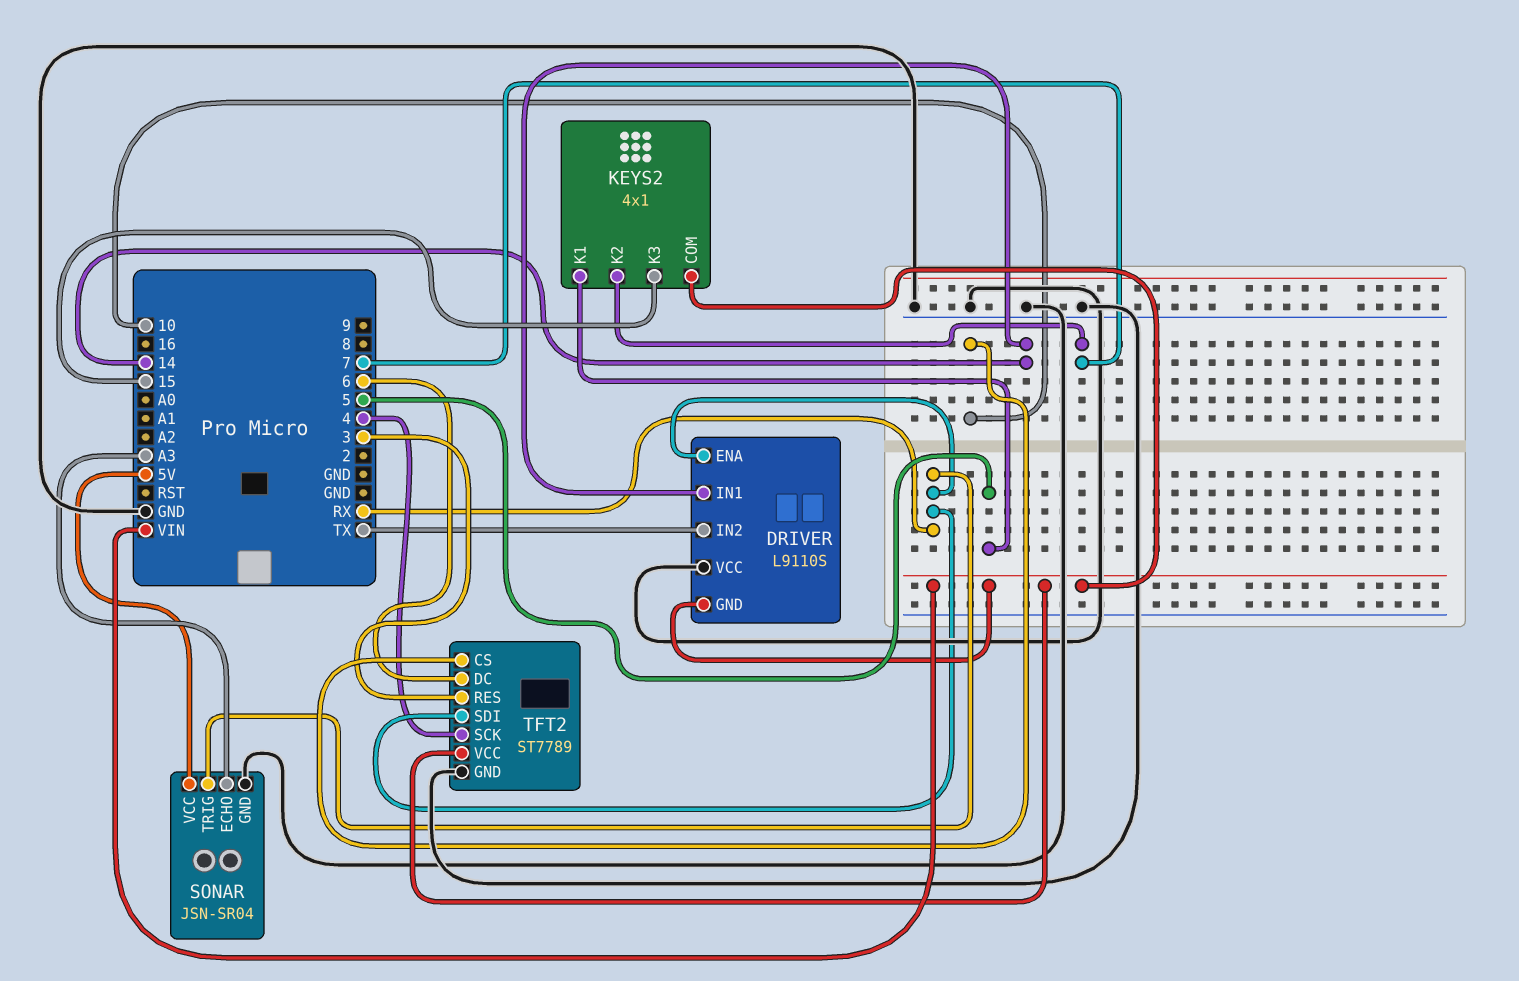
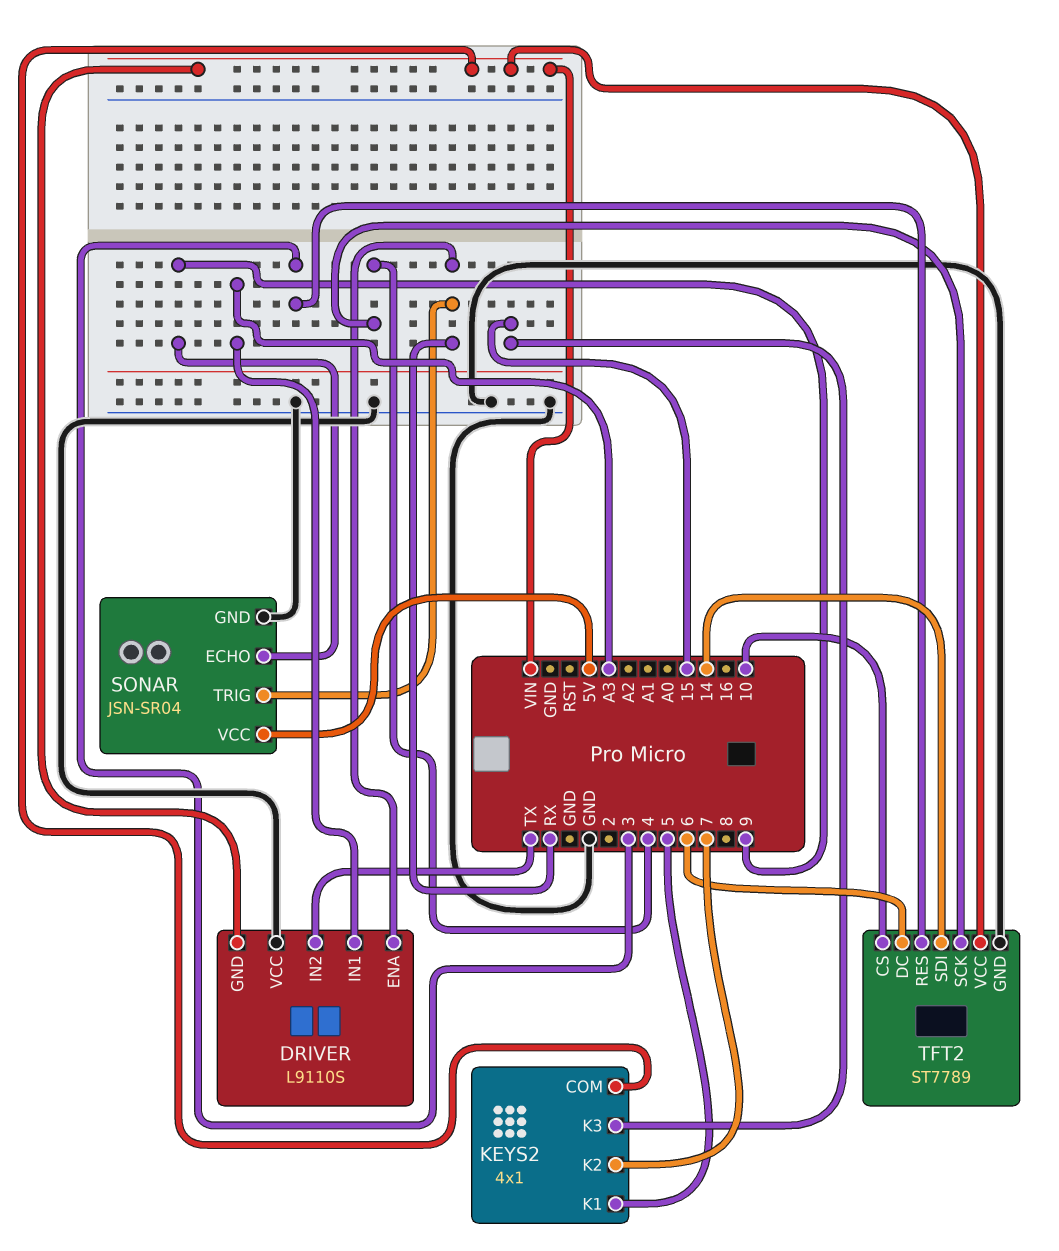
DRIVER pin IN1: 14 -> A3
SONAR pin ECHO: A3 -> 9
TFT2 pin SDI: RX -> 14

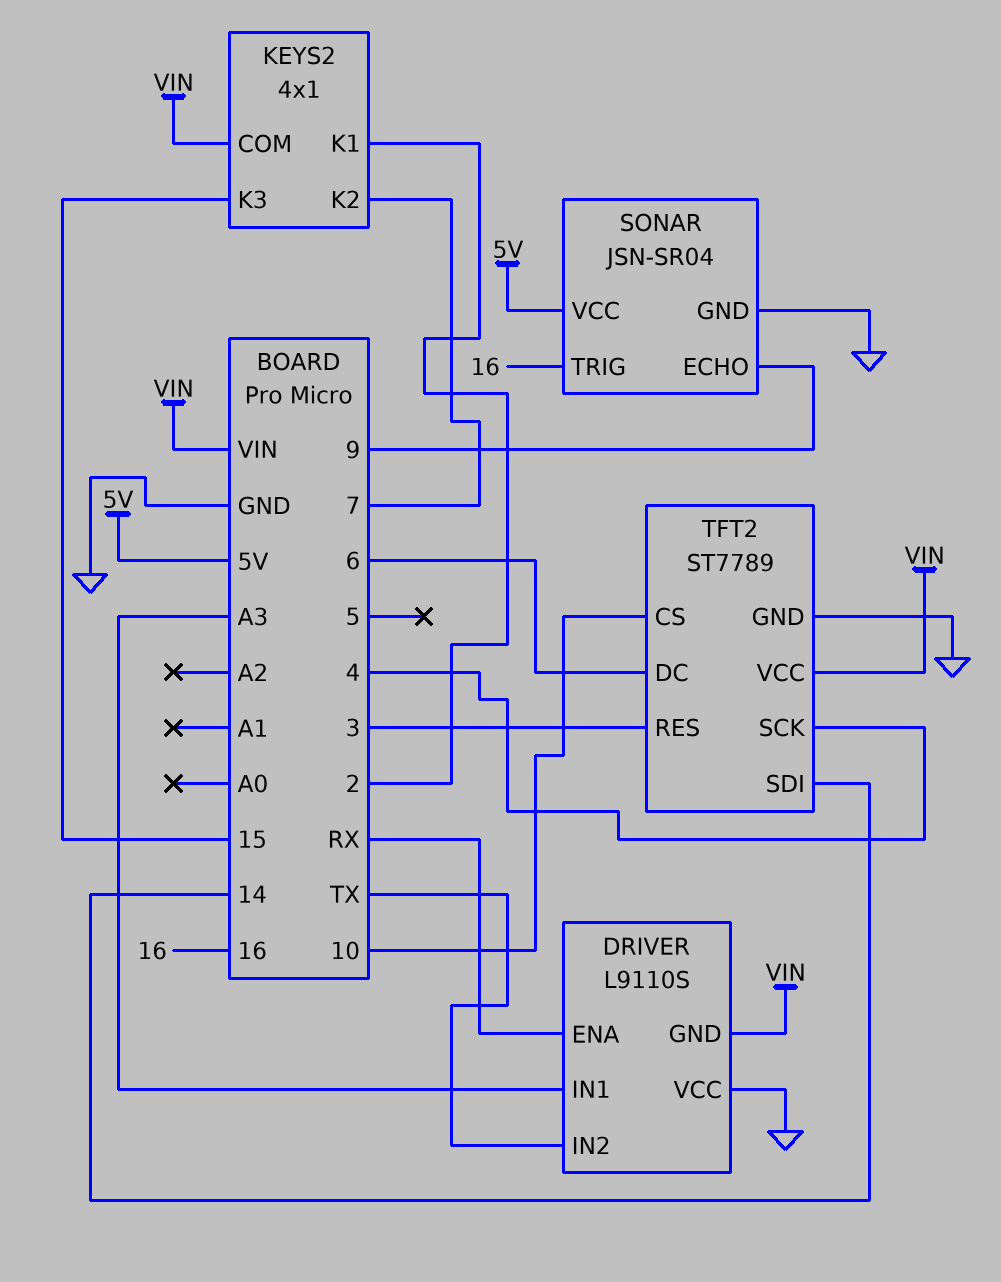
KEYS2 pin K1: 5 -> 2
SONAR pin TRIG: RX -> 16

